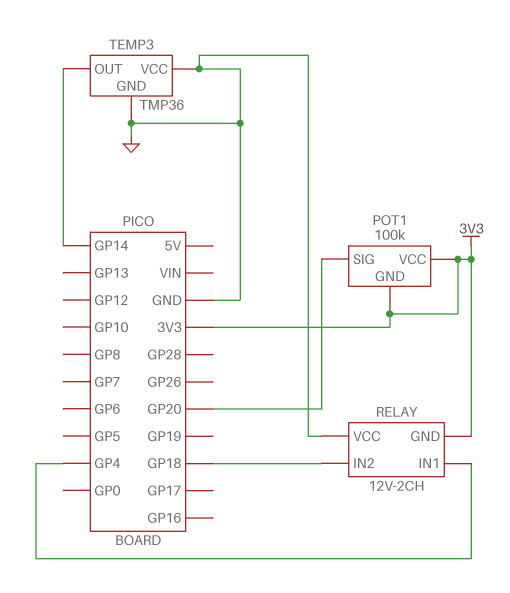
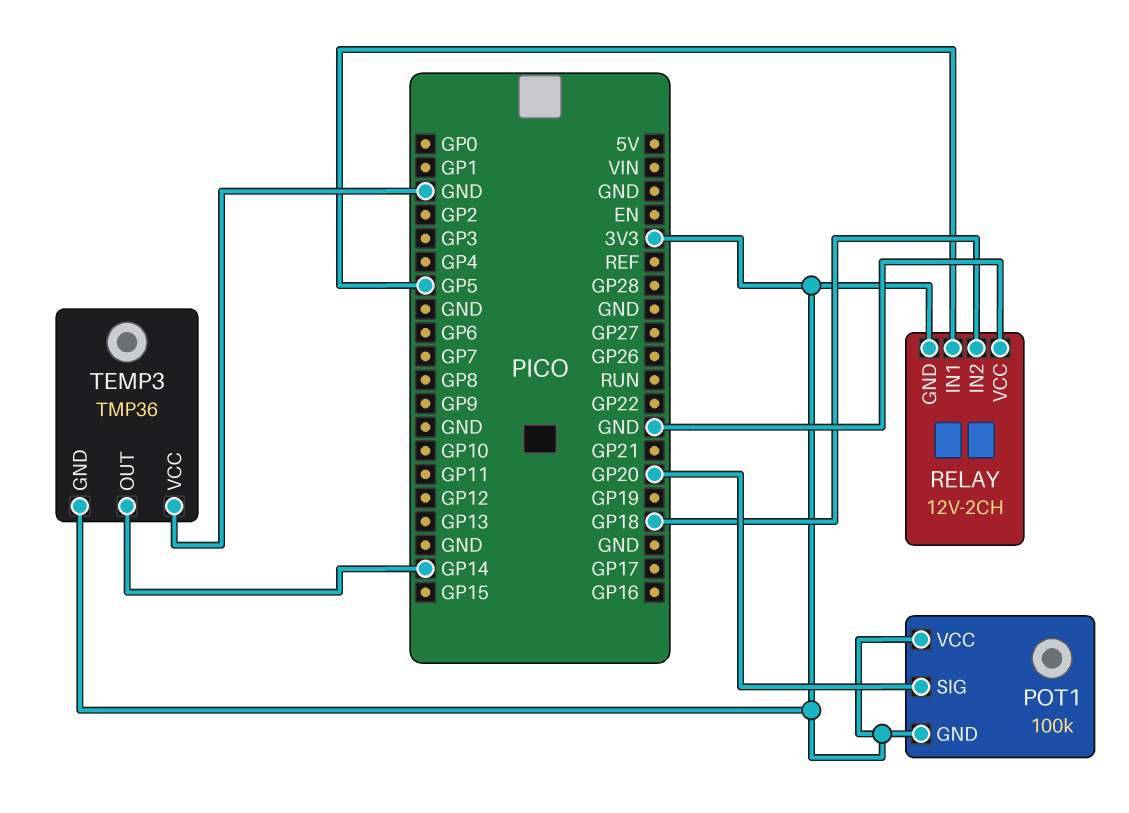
RELAY pin IN1: GP4 -> GP5
TEMP3 pin GND: GND -> 3V3

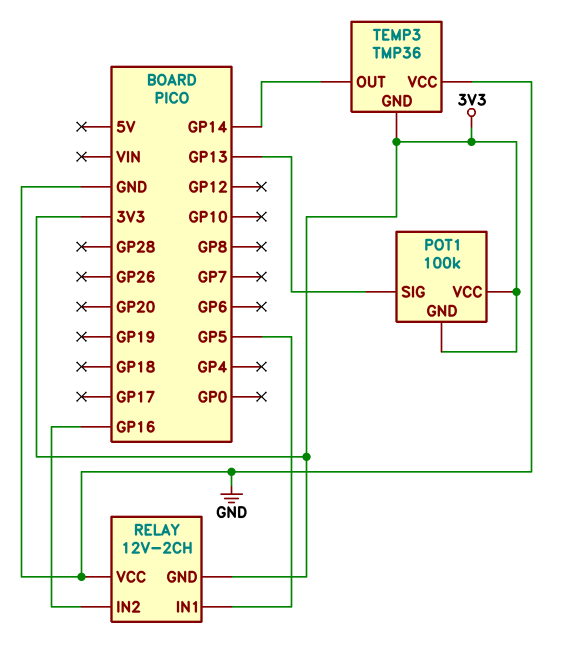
POT1 pin SIG: GP20 -> GP13
RELAY pin IN2: GP18 -> GP16

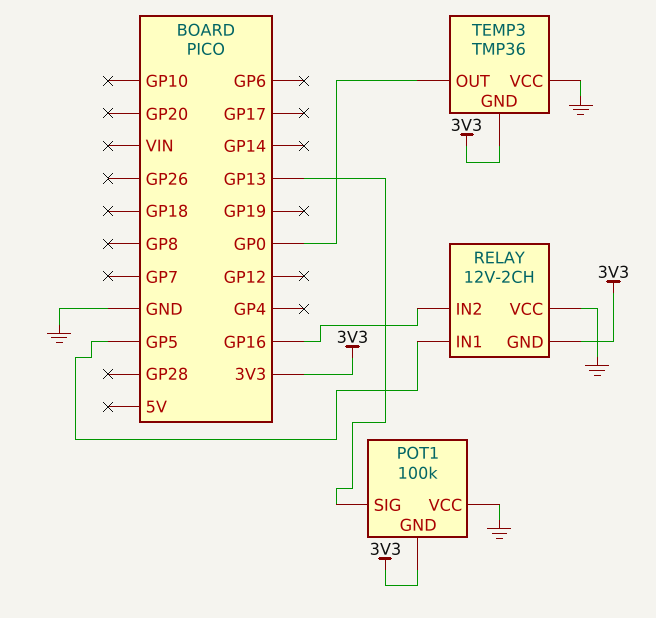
POT1 pin VCC: 3V3 -> GND
TEMP3 pin OUT: GP14 -> GP0

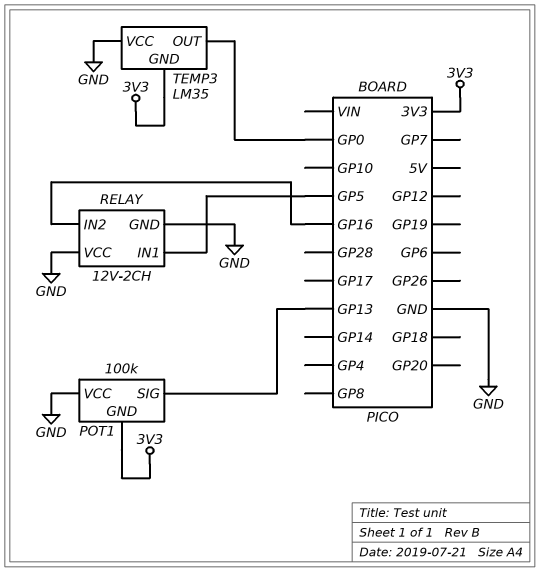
RELAY pin GND: 3V3 -> GND
TEMP3: TMP36 -> LM35

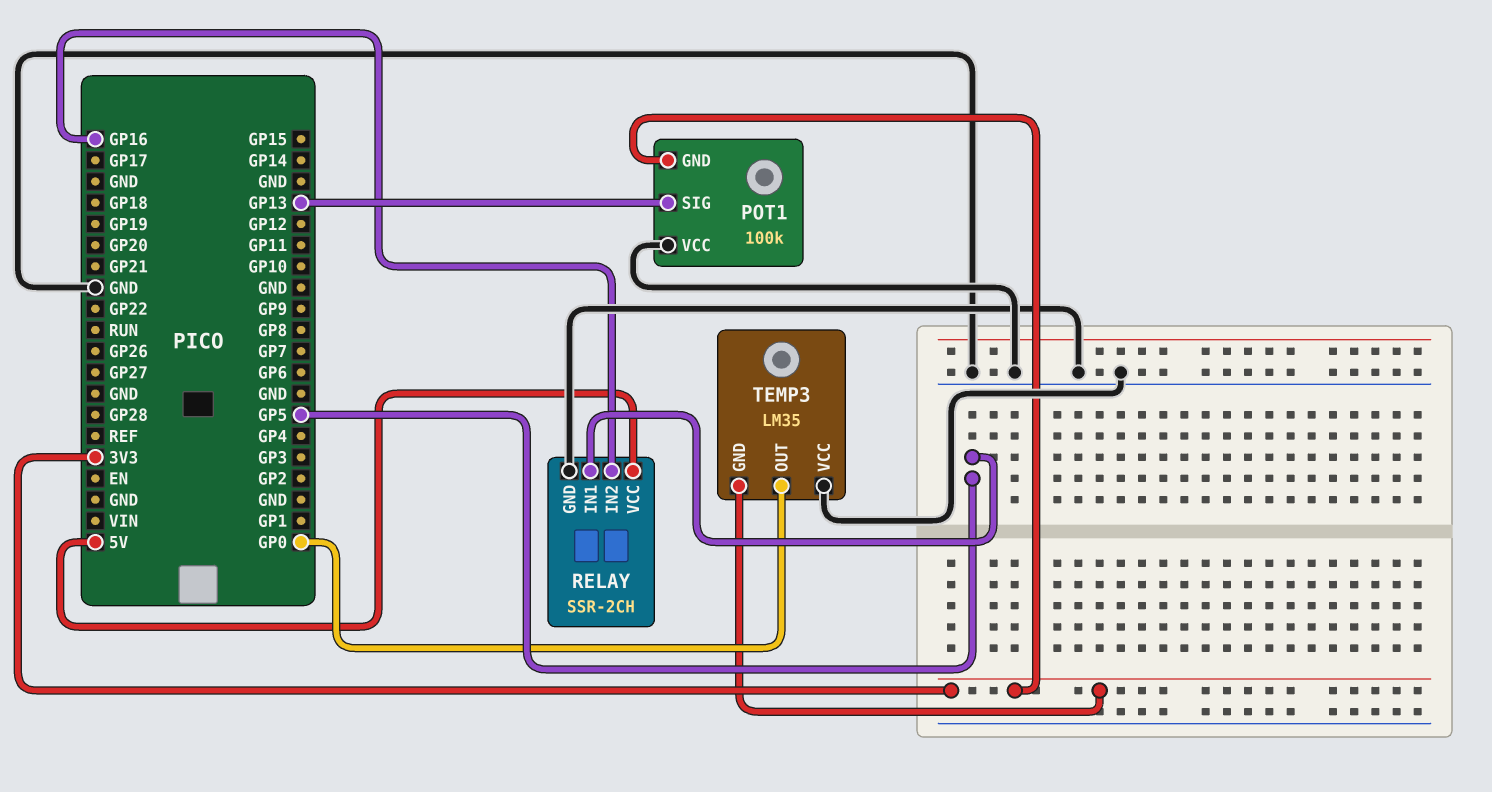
RELAY: 12V-2CH -> SSR-2CH
RELAY pin VCC: GND -> 5V

